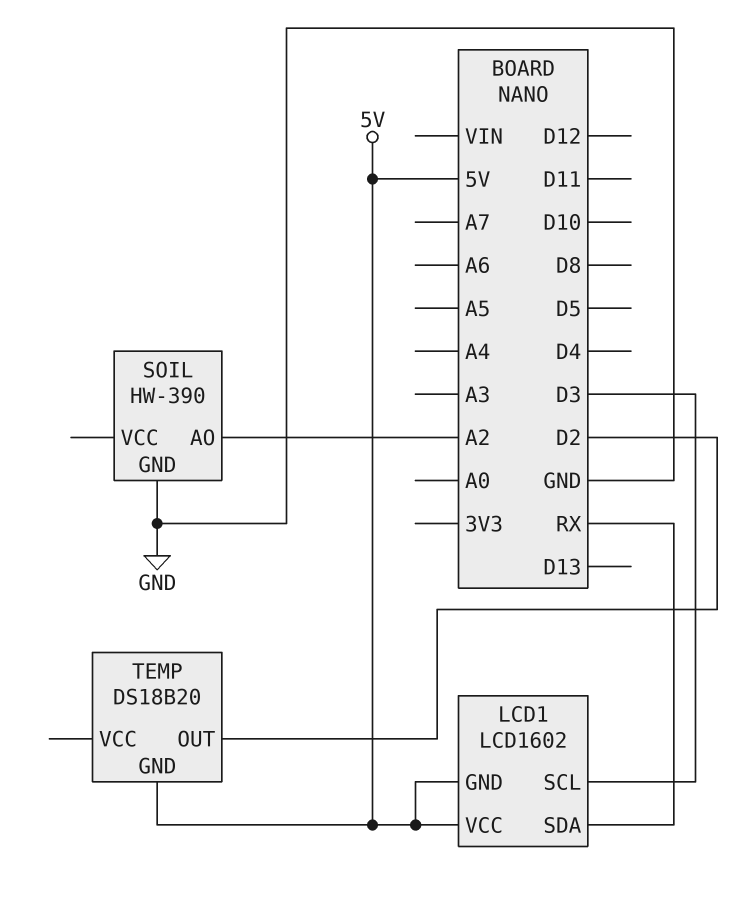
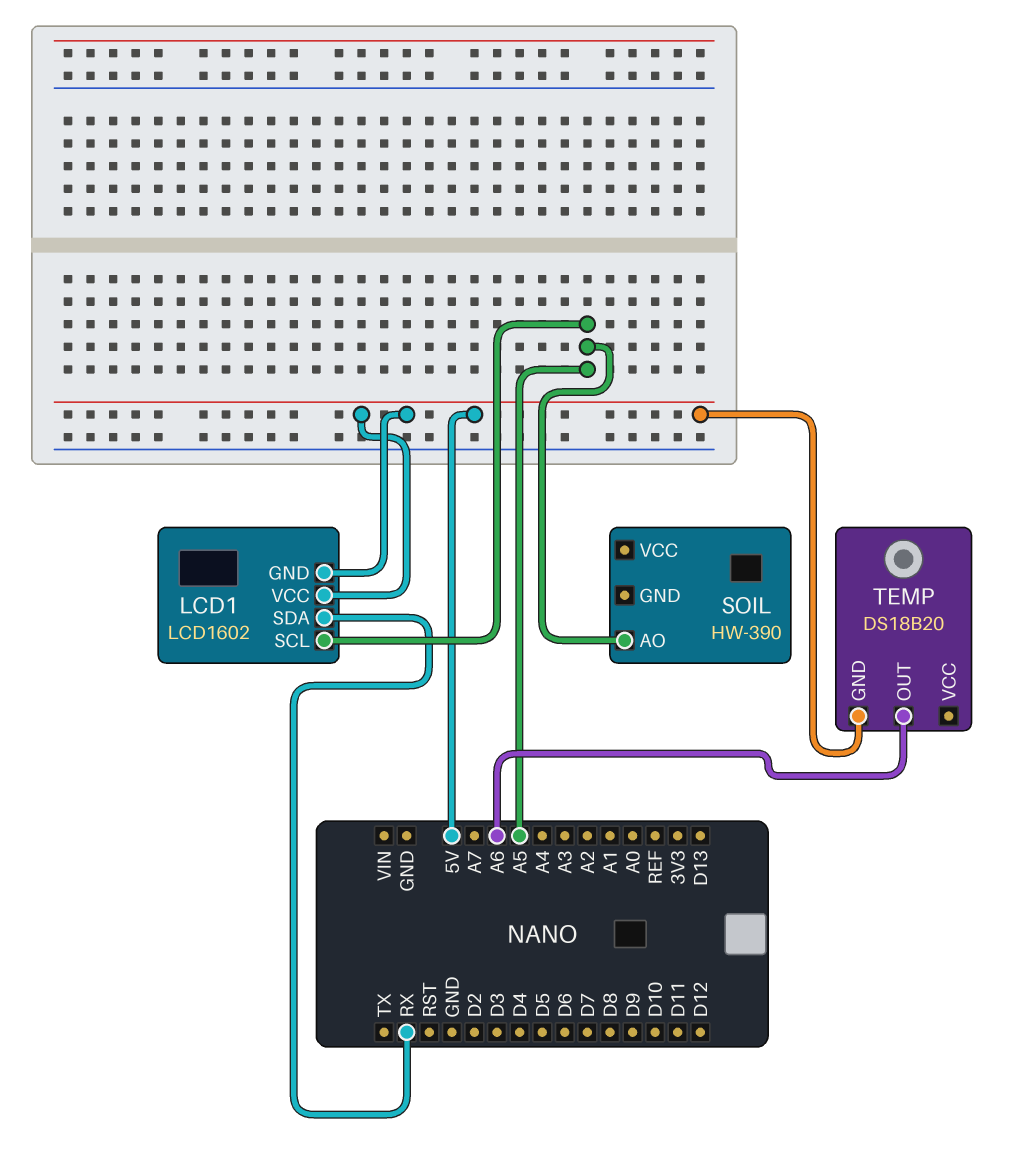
LCD1 pin SCL: D3 -> A5
SOIL pin AO: A2 -> A5
SOIL pin GND: GND -> none
TEMP pin OUT: D2 -> A6

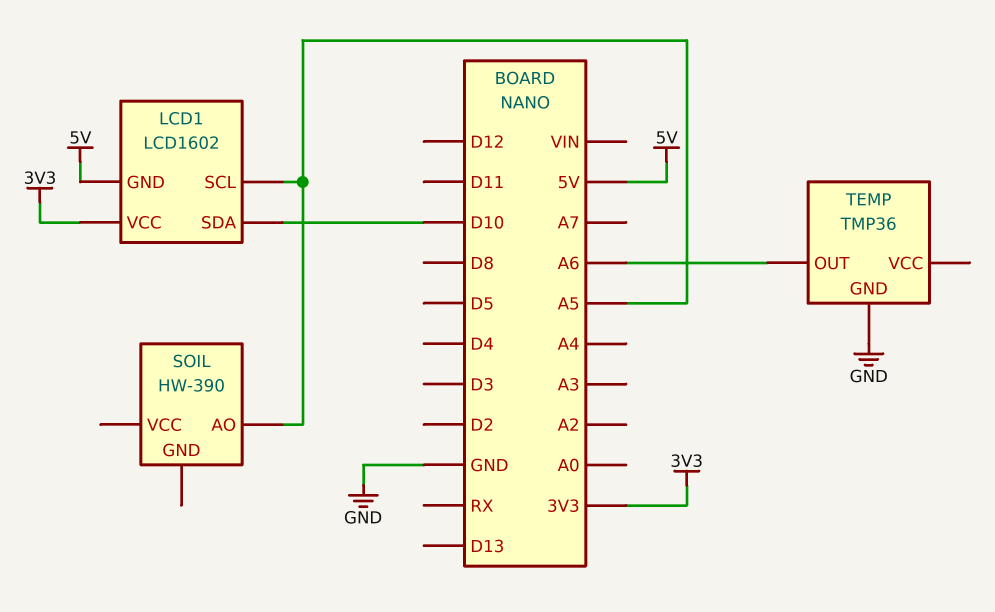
LCD1 pin SDA: RX -> D10
LCD1 pin VCC: 5V -> 3V3
TEMP: DS18B20 -> TMP36
TEMP pin GND: 5V -> GND

